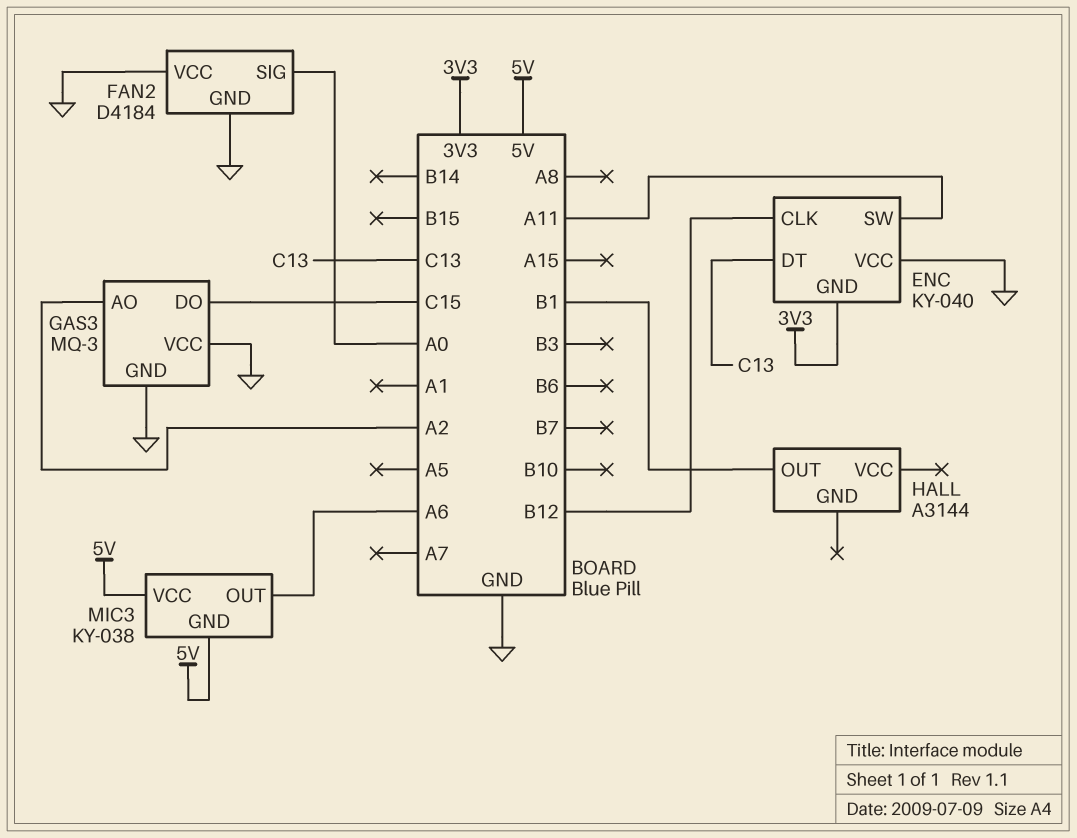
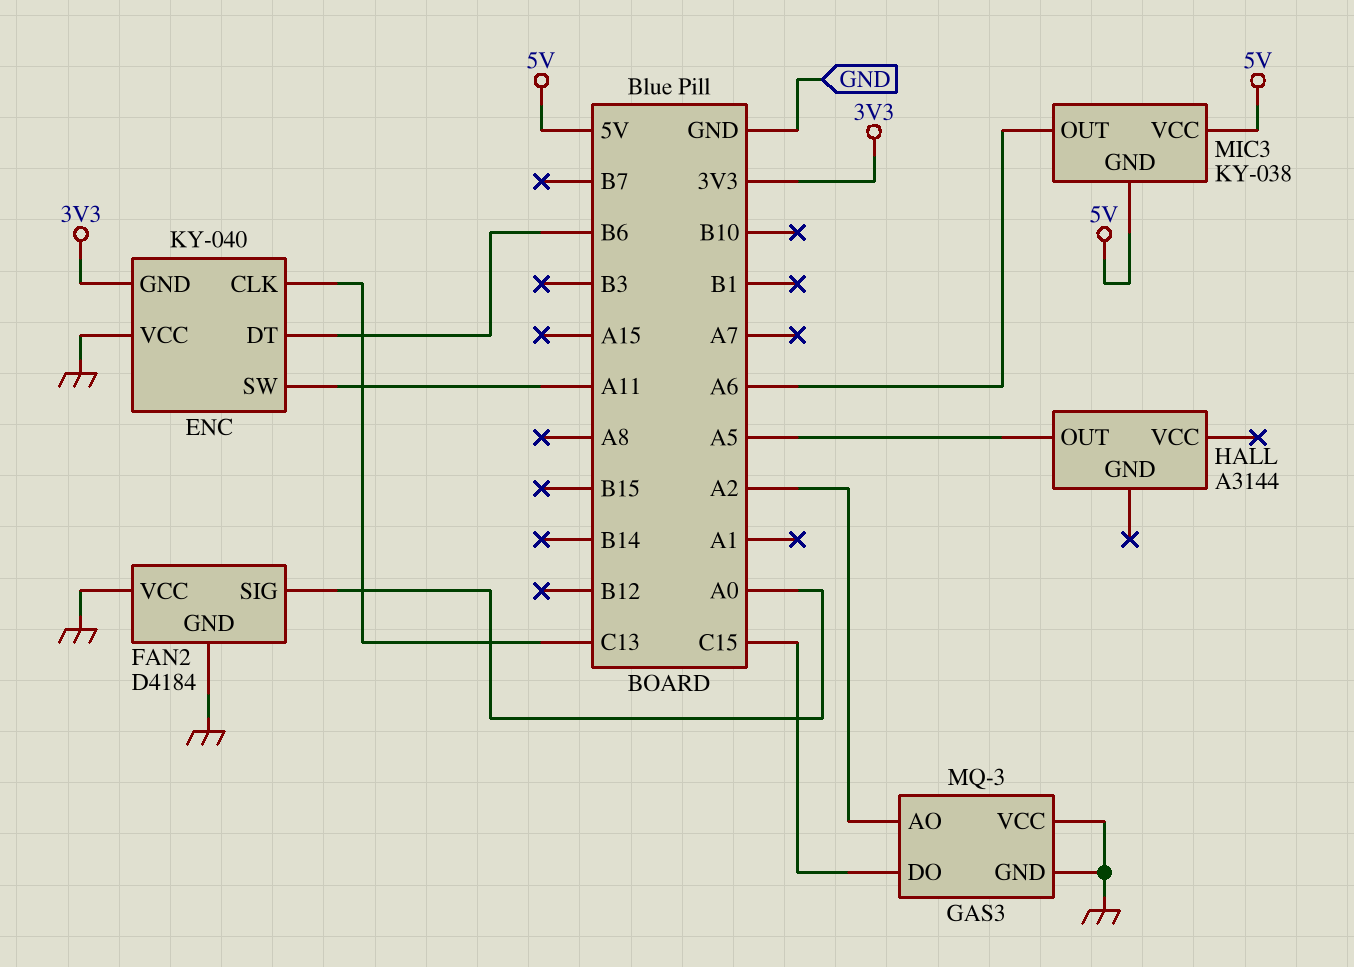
ENC pin CLK: B12 -> C13
ENC pin DT: C13 -> B6
HALL pin OUT: B1 -> A5

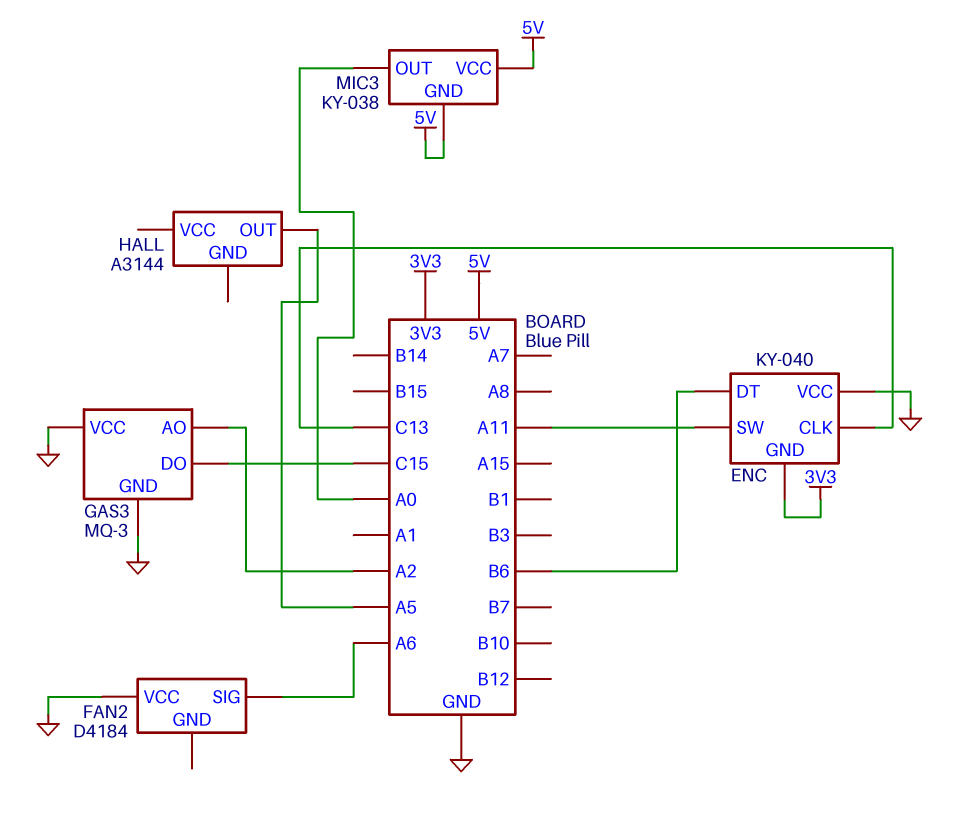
FAN2 pin GND: GND -> none
FAN2 pin SIG: A0 -> A6
MIC3 pin OUT: A6 -> A0

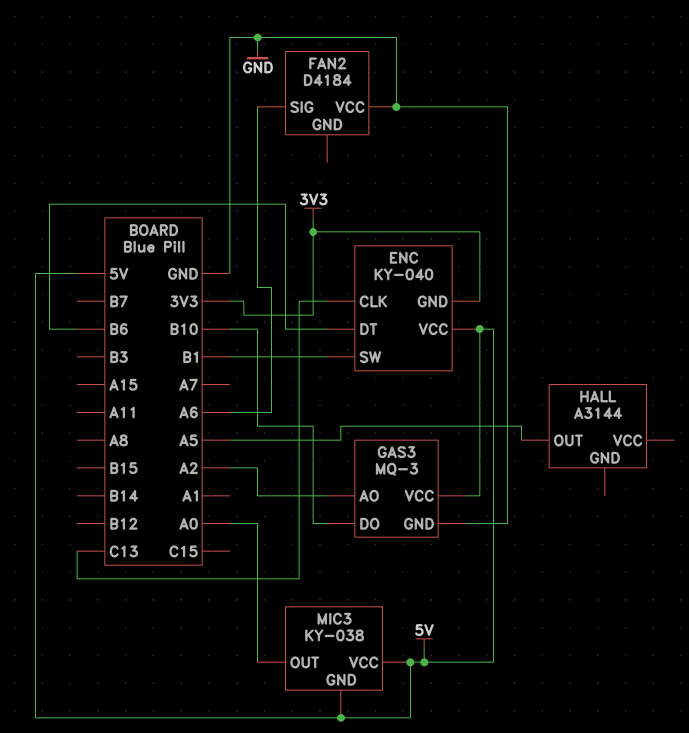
ENC pin SW: A11 -> B1
ENC pin VCC: GND -> 5V
GAS3 pin DO: C15 -> B10
GAS3 pin VCC: GND -> 5V

